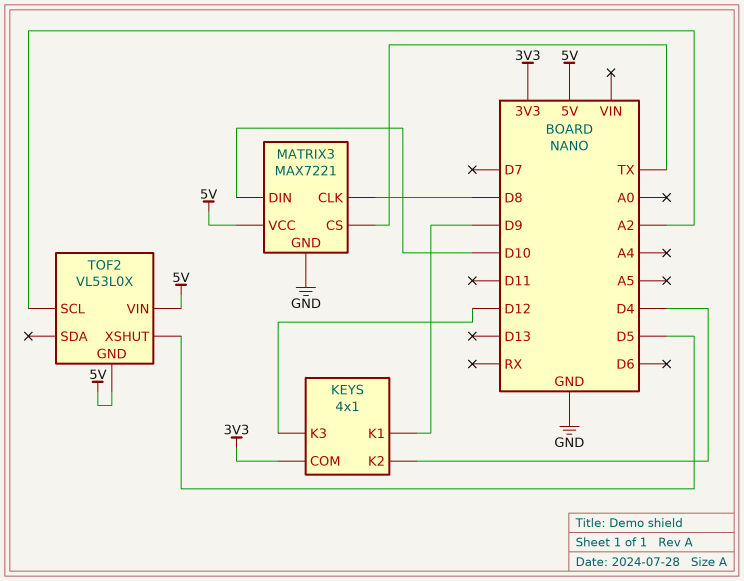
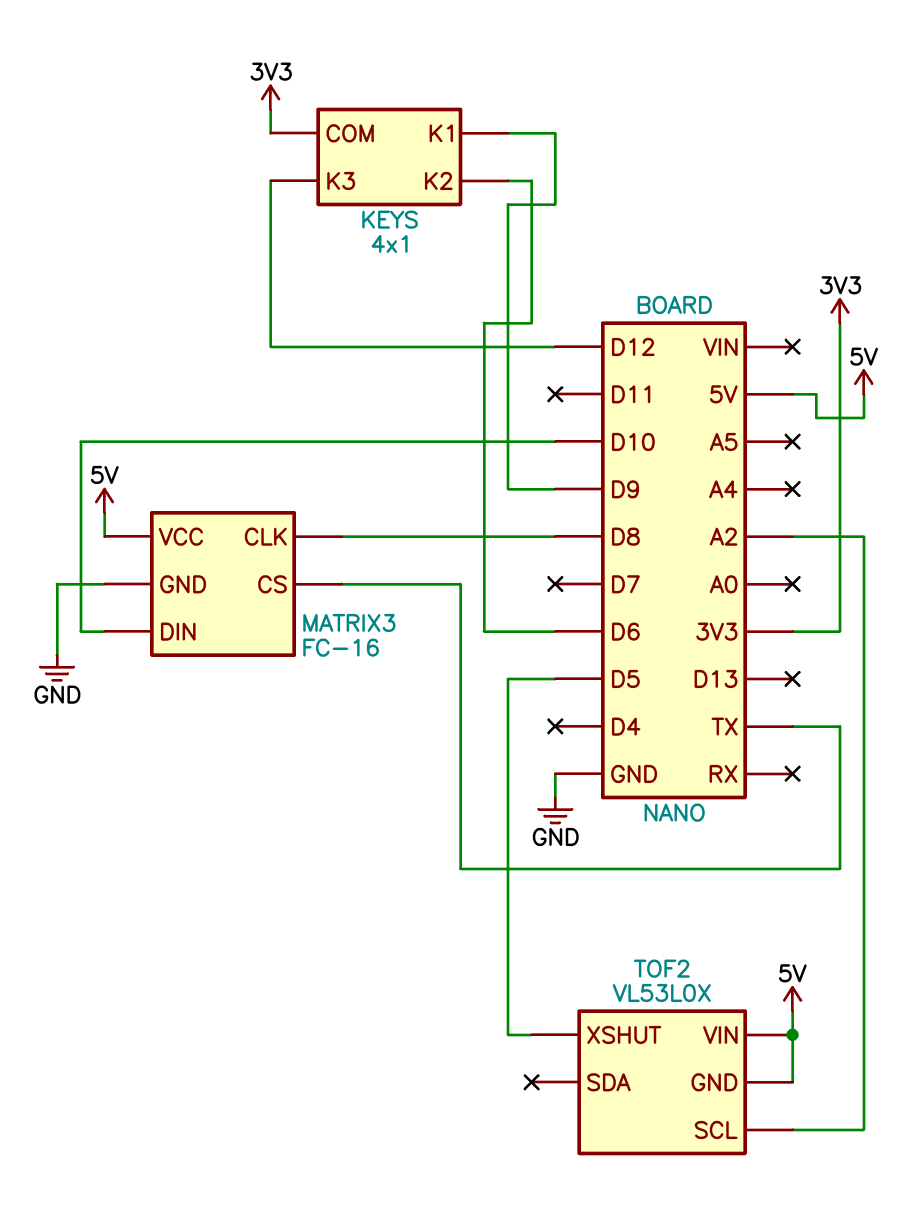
KEYS pin K2: D4 -> D6
MATRIX3: MAX7221 -> FC-16

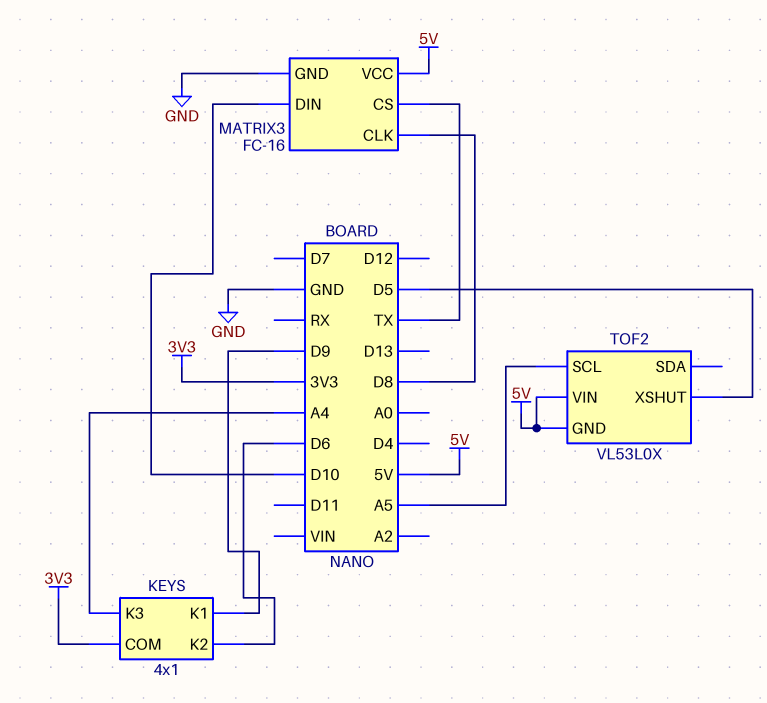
KEYS pin K3: D12 -> A4
TOF2 pin SCL: A2 -> A5

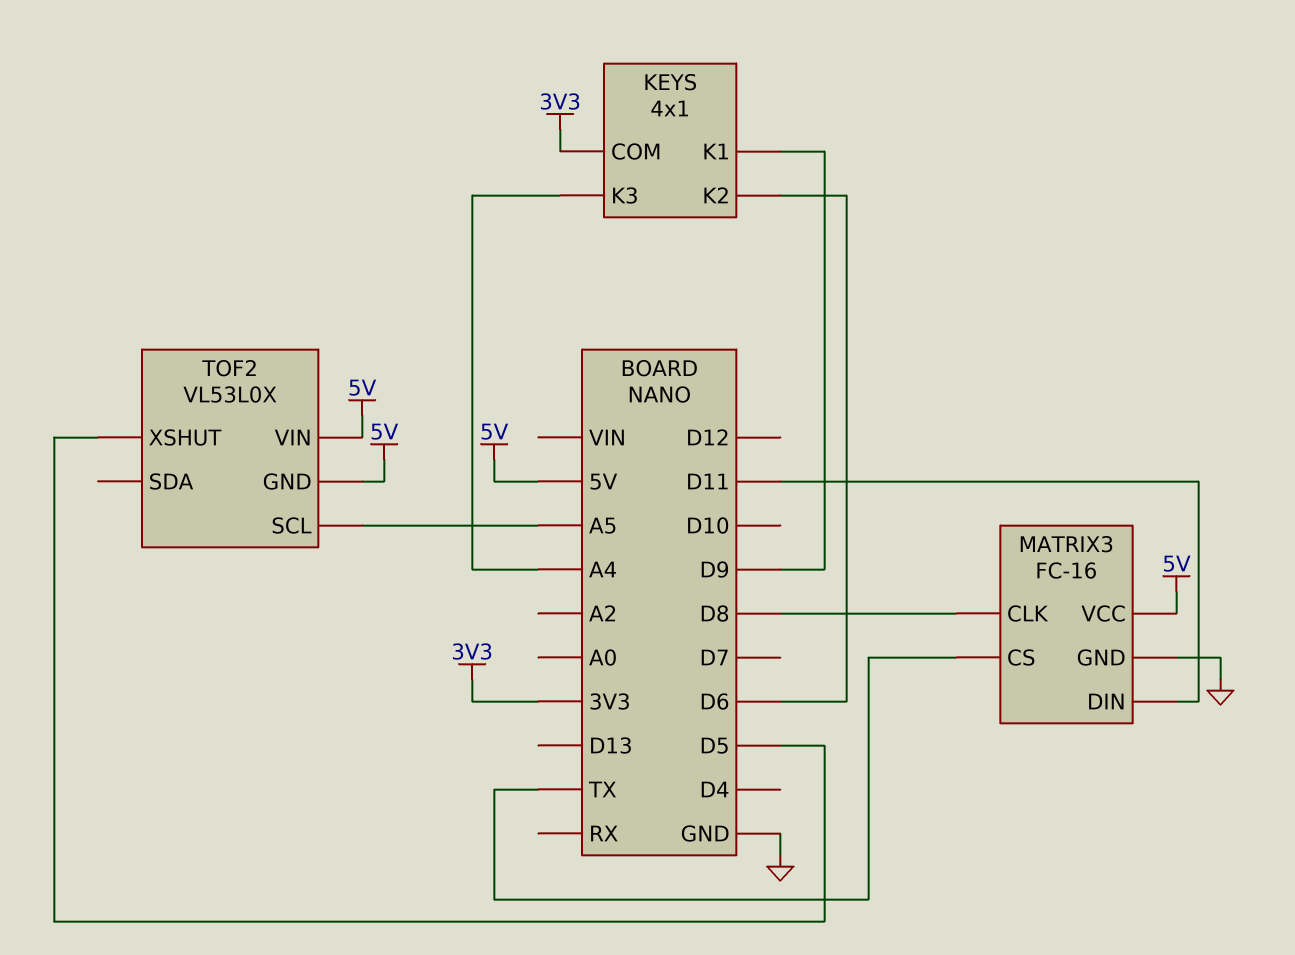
MATRIX3 pin DIN: D10 -> D11

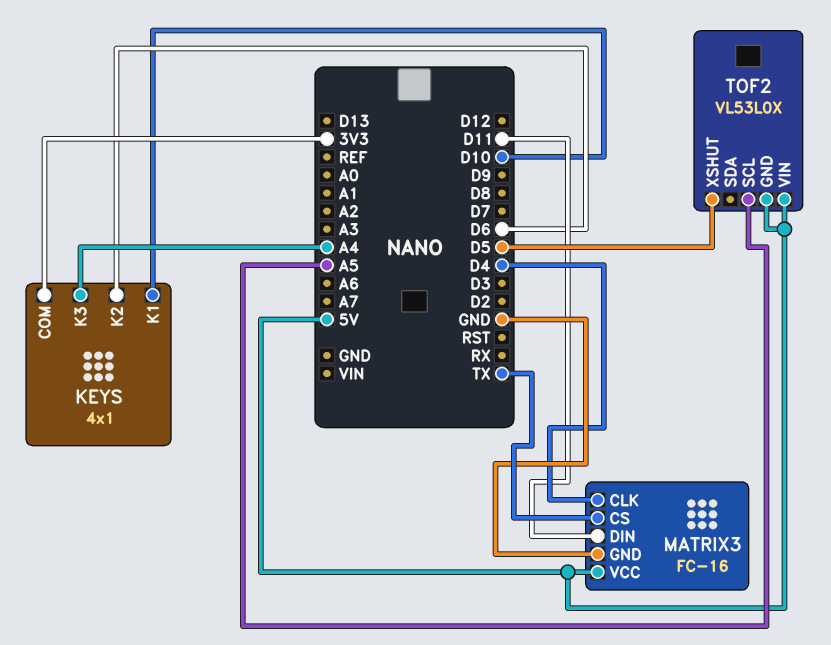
KEYS pin K1: D9 -> D10
MATRIX3 pin CLK: D8 -> D4

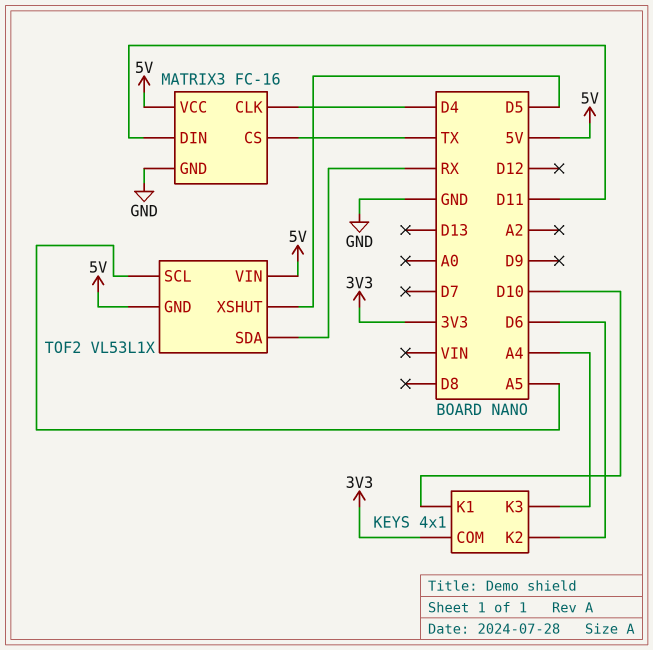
TOF2: VL53L0X -> VL53L1X
TOF2 pin SDA: none -> RX

